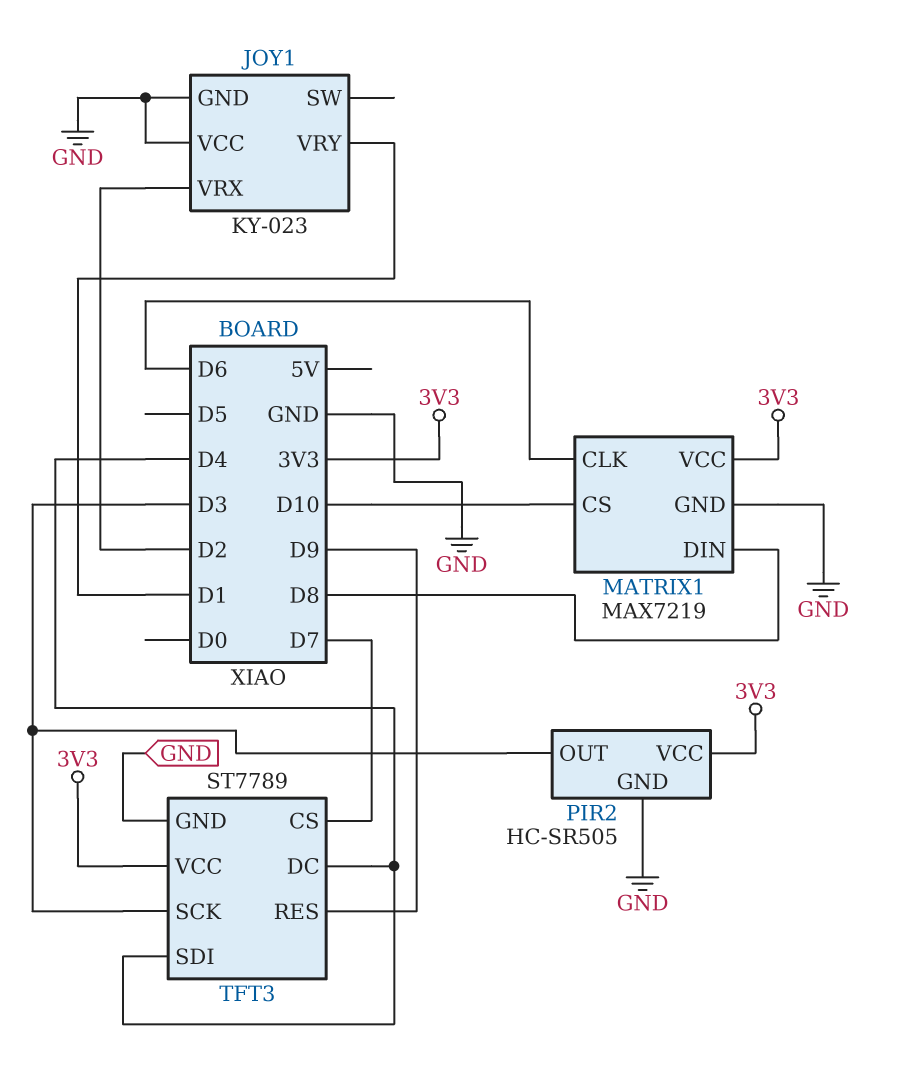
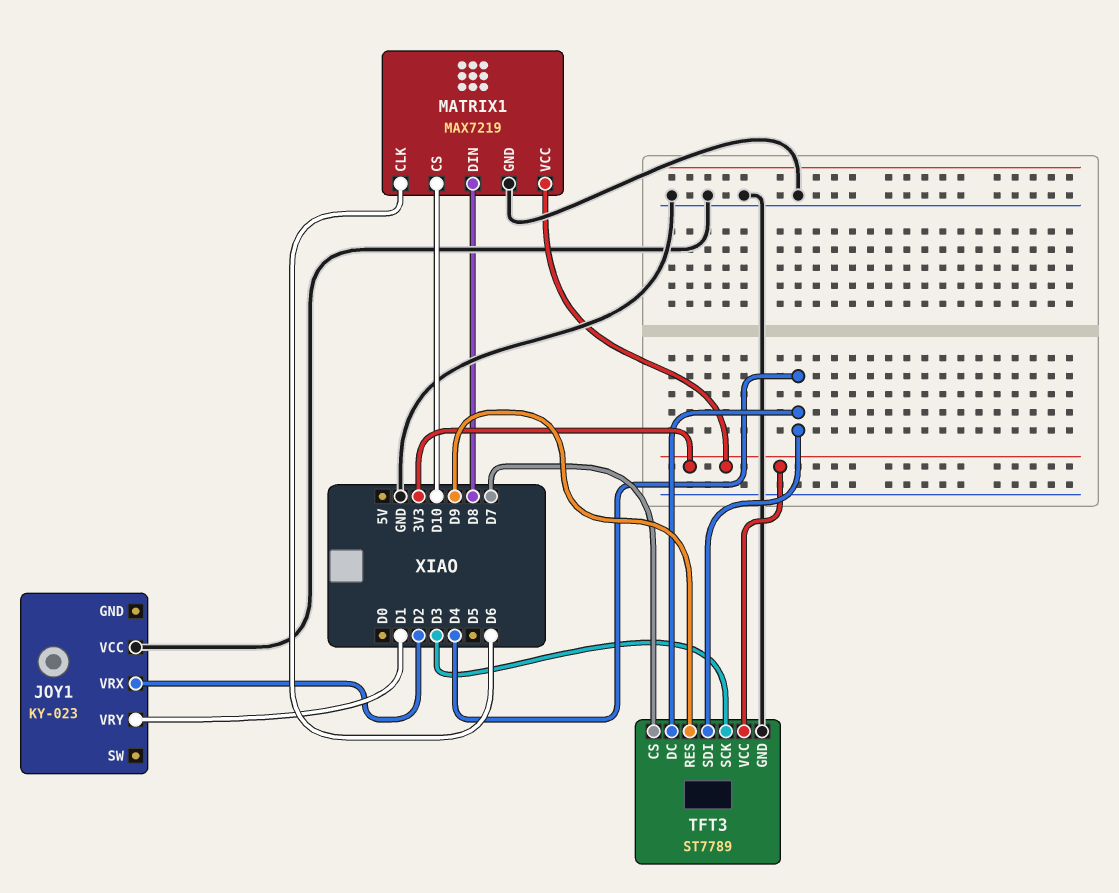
JOY1 pin GND: GND -> none
PIR2: HC-SR505 -> none
PIR2 pin GND: GND -> none
PIR2 pin OUT: D3 -> none
PIR2 pin VCC: 3V3 -> none

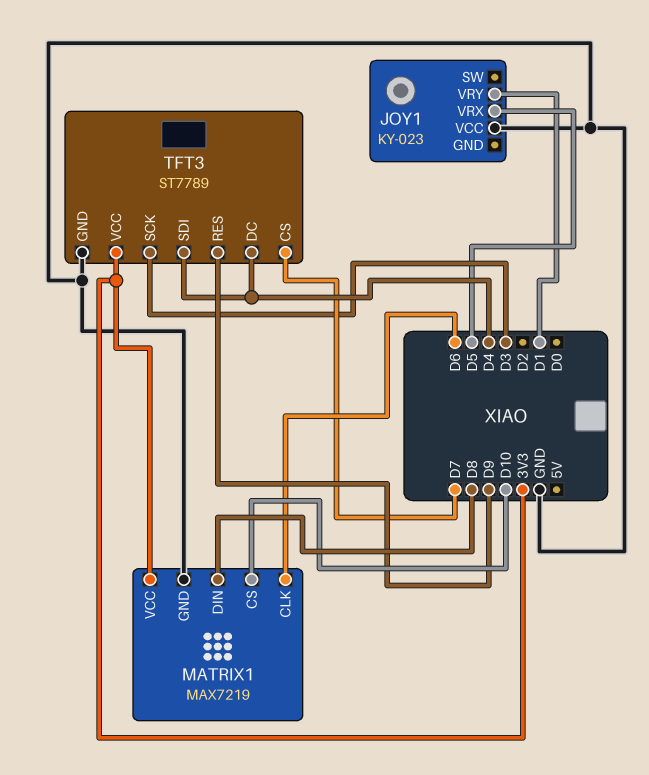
JOY1 pin VRX: D2 -> D5

